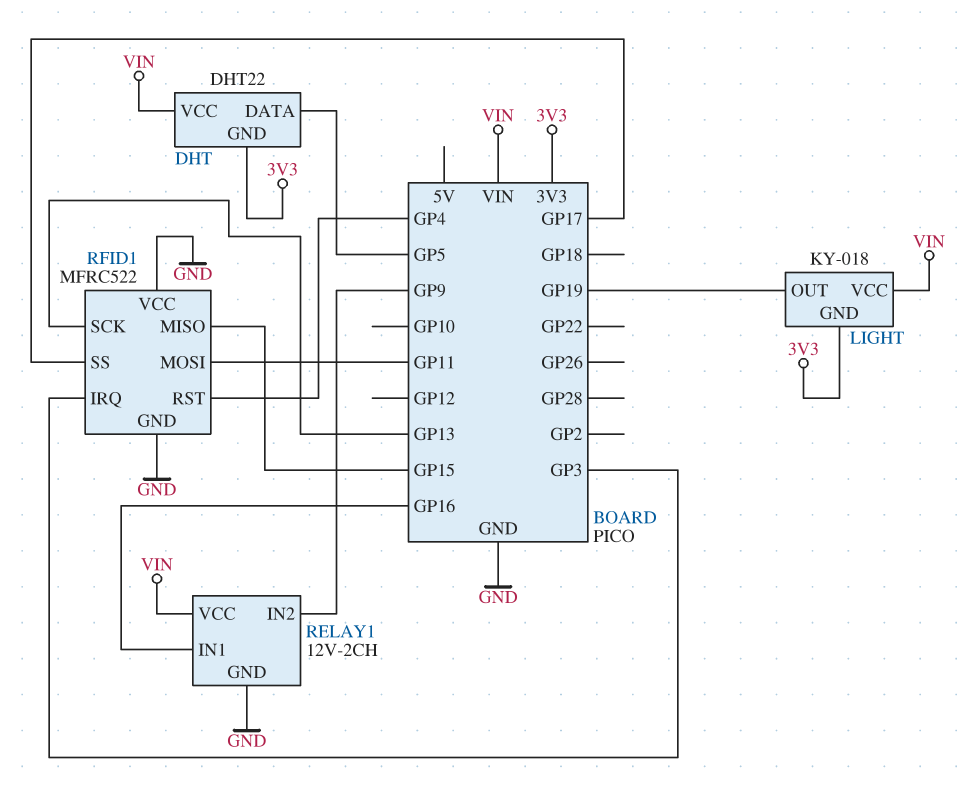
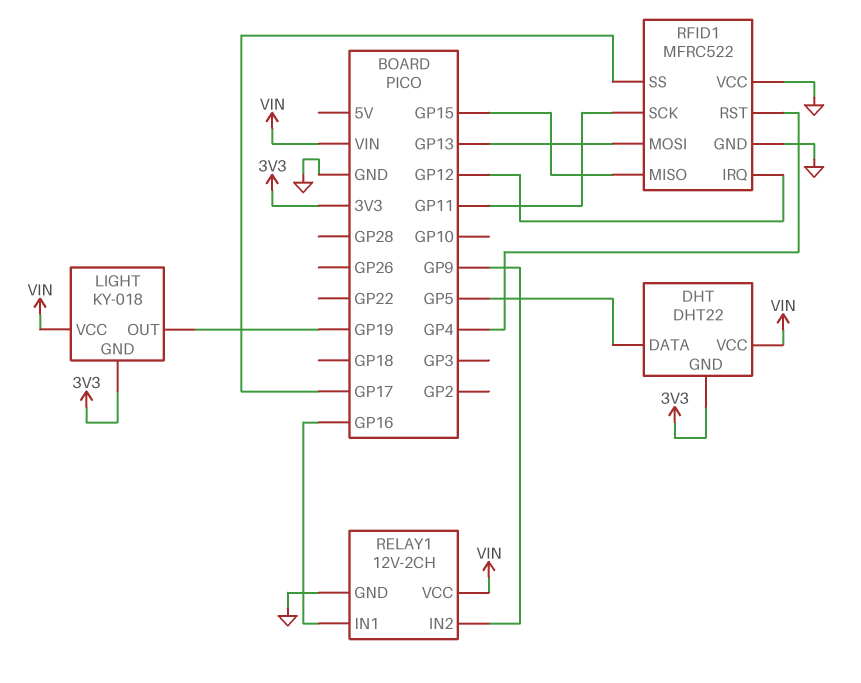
RFID1 pin IRQ: GP3 -> GP12
RFID1 pin MOSI: GP11 -> GP13
RFID1 pin SCK: GP13 -> GP11

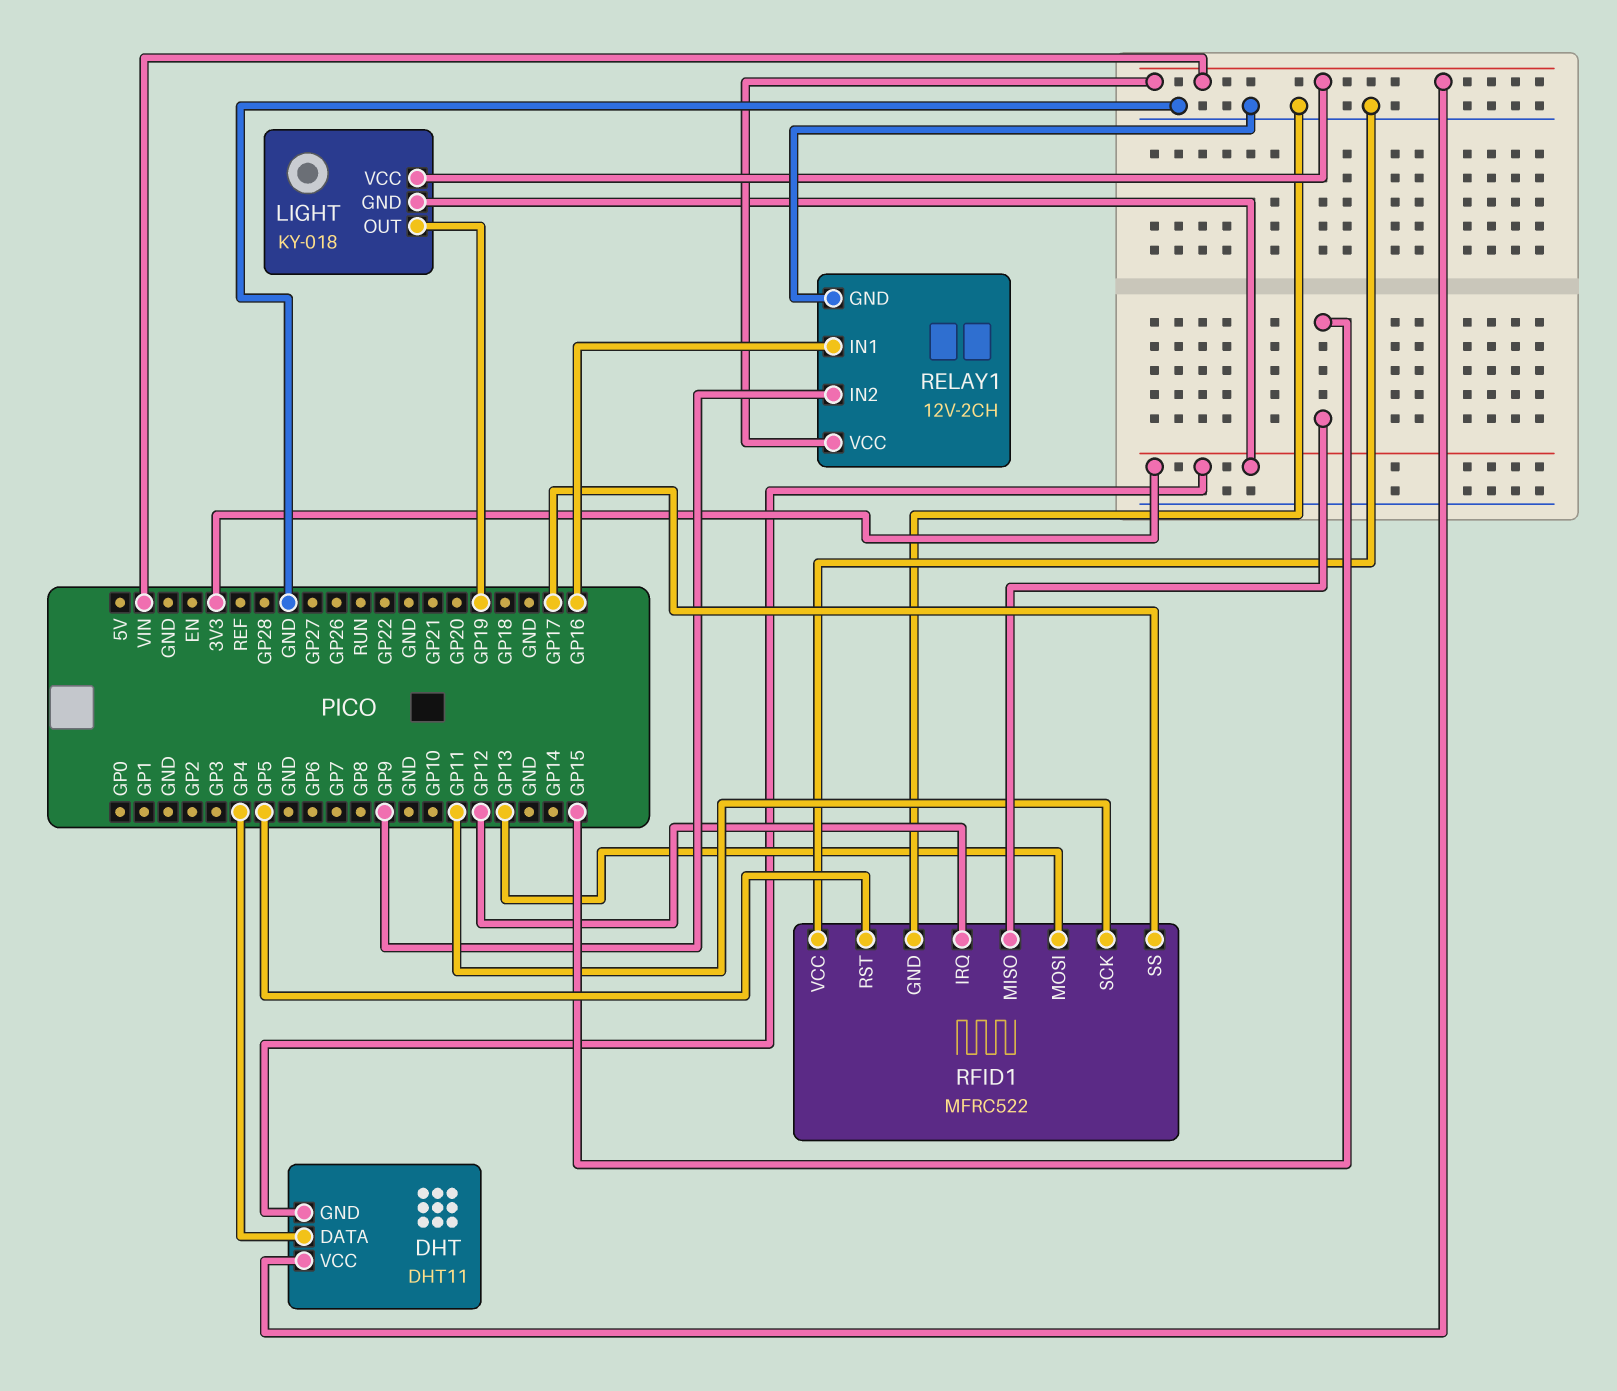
DHT: DHT22 -> DHT11
DHT pin DATA: GP5 -> GP4
RFID1 pin RST: GP4 -> GP5

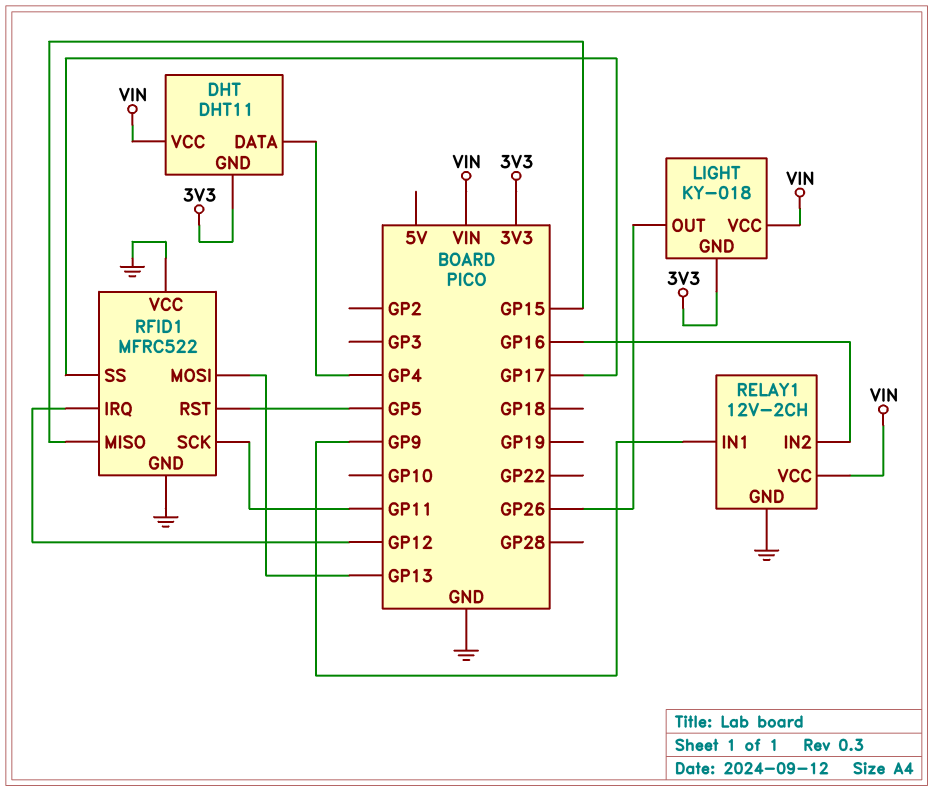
LIGHT pin OUT: GP19 -> GP26
RELAY1 pin IN1: GP16 -> GP9
RELAY1 pin IN2: GP9 -> GP16

